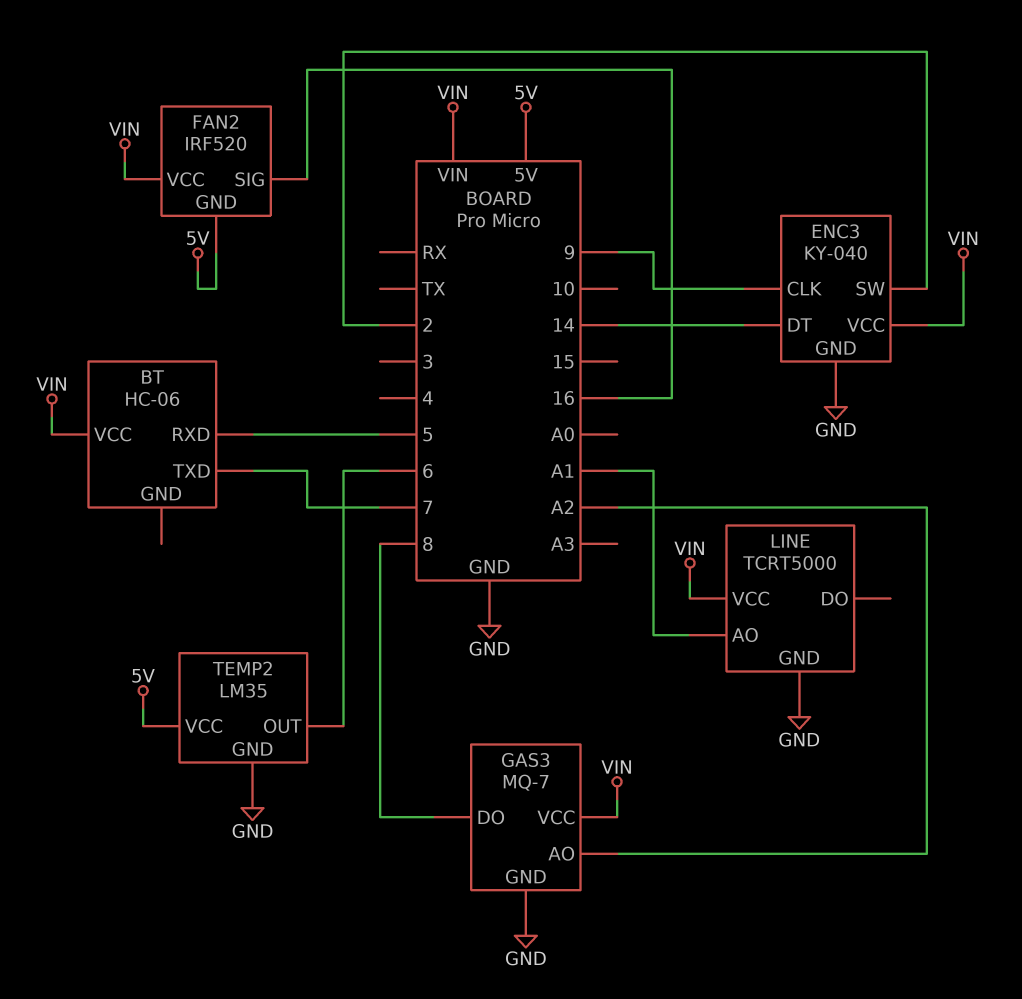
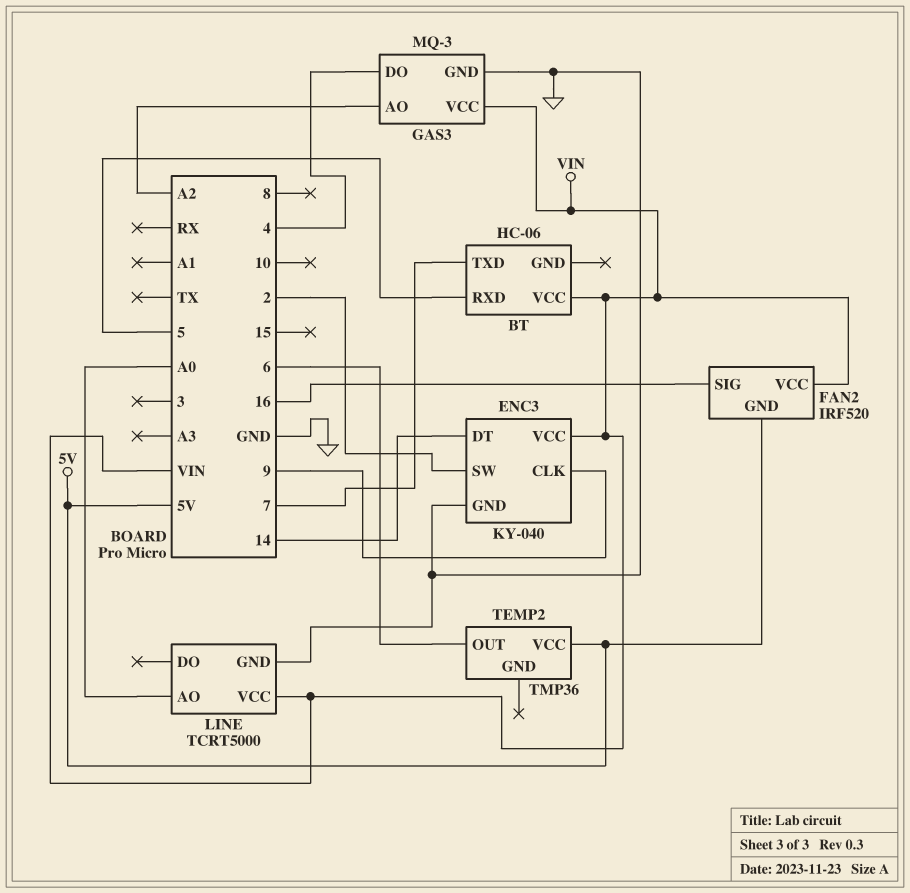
GAS3: MQ-7 -> MQ-3
GAS3 pin DO: 8 -> 4
LINE pin AO: A1 -> A0
TEMP2: LM35 -> TMP36
TEMP2 pin GND: GND -> none

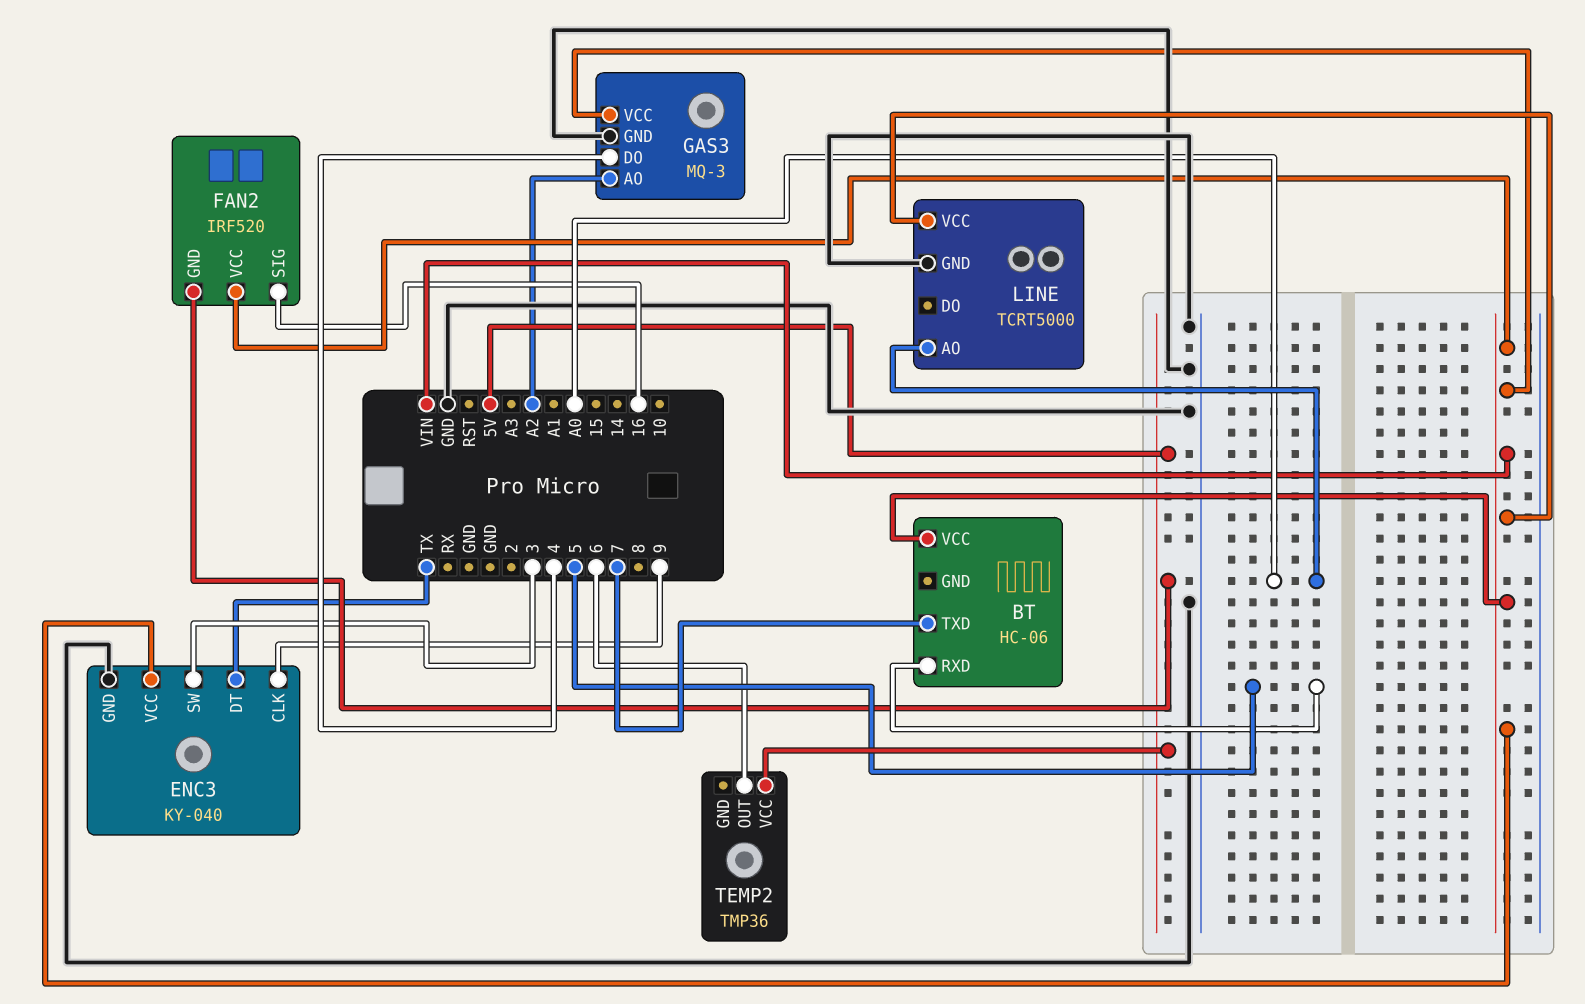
ENC3 pin DT: 14 -> TX
ENC3 pin SW: 2 -> 3

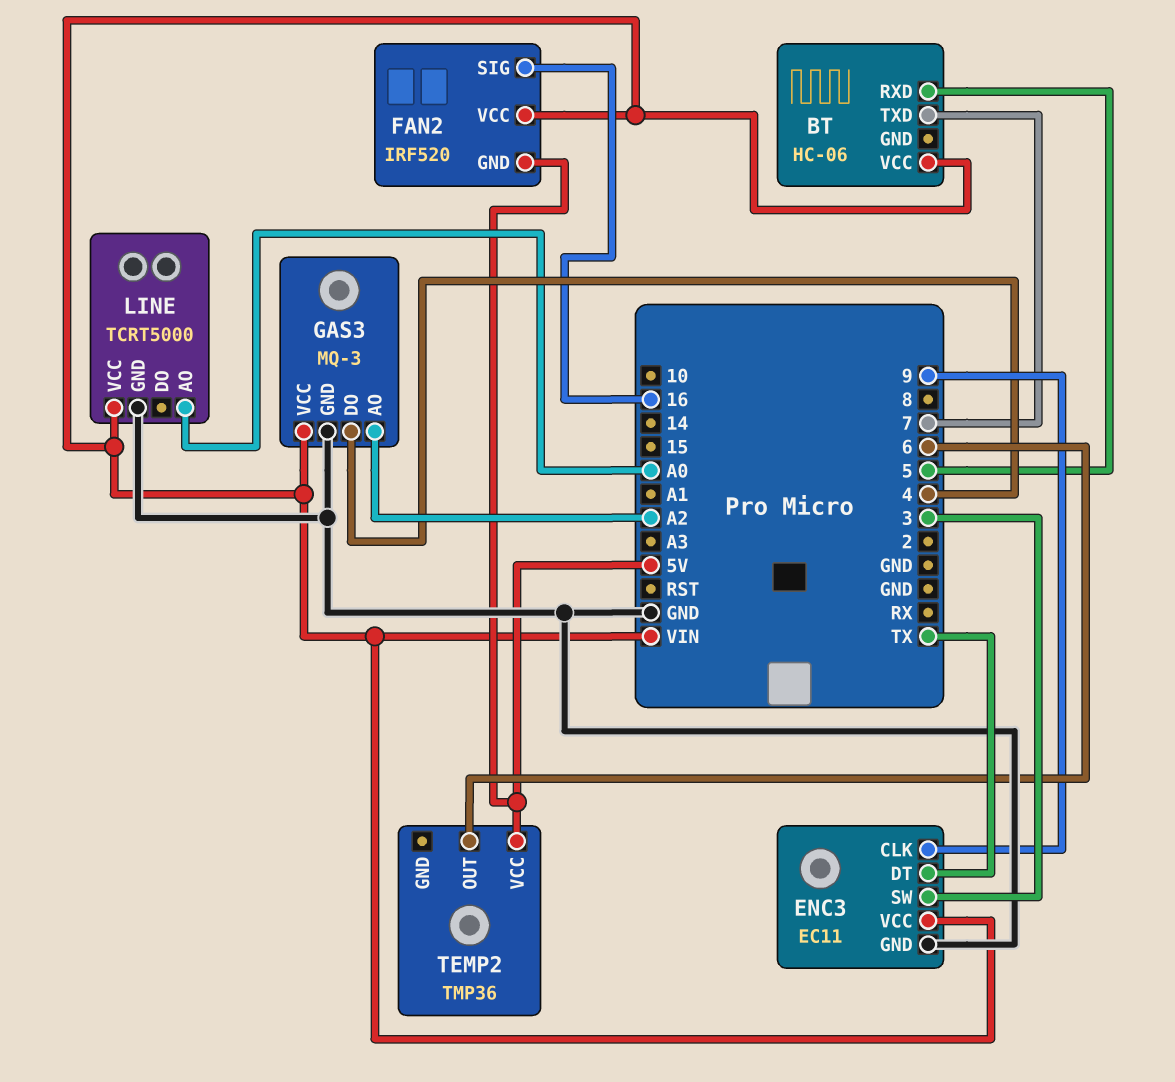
ENC3: KY-040 -> EC11

